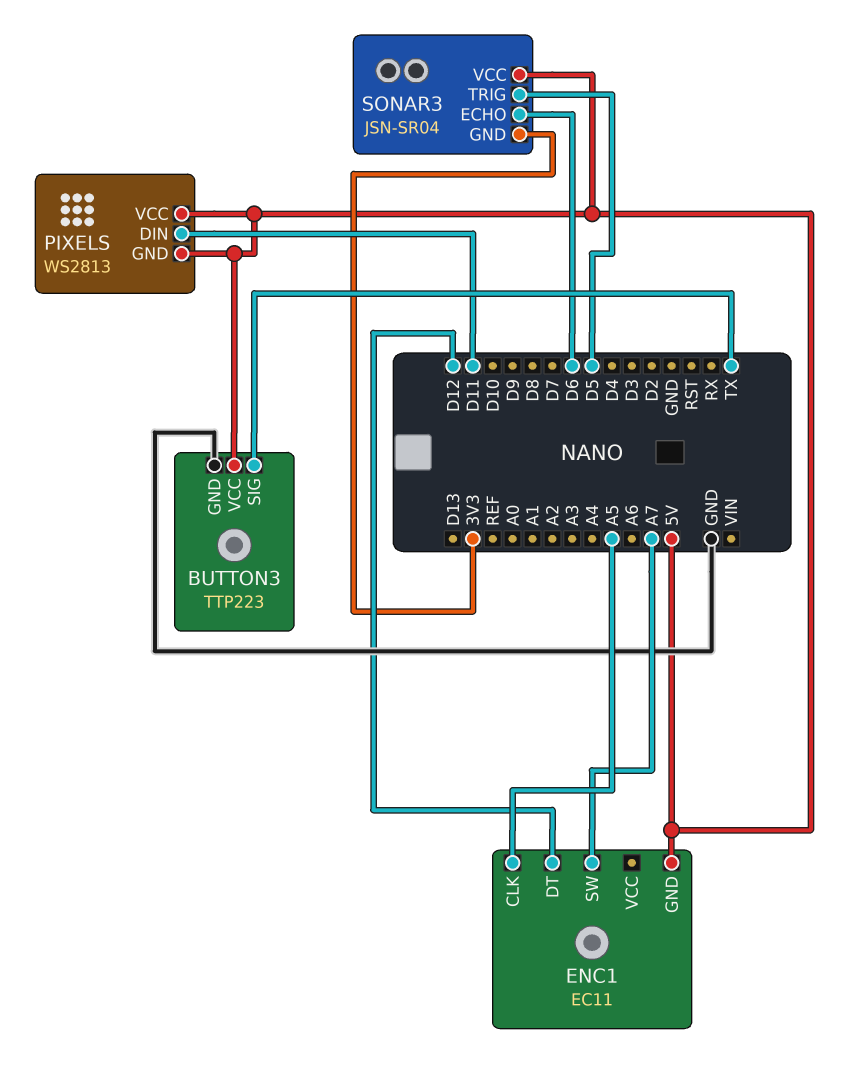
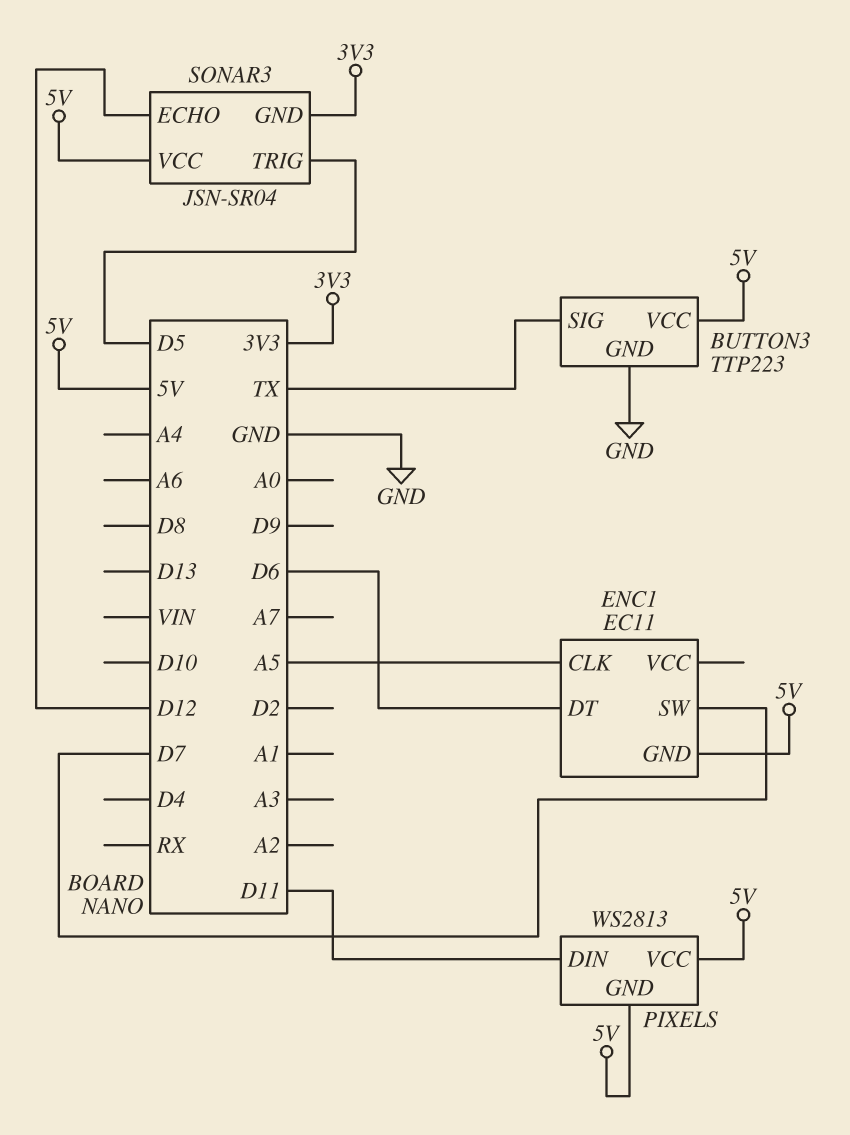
ENC1 pin DT: D12 -> D6
ENC1 pin SW: A7 -> D7
SONAR3 pin ECHO: D6 -> D12

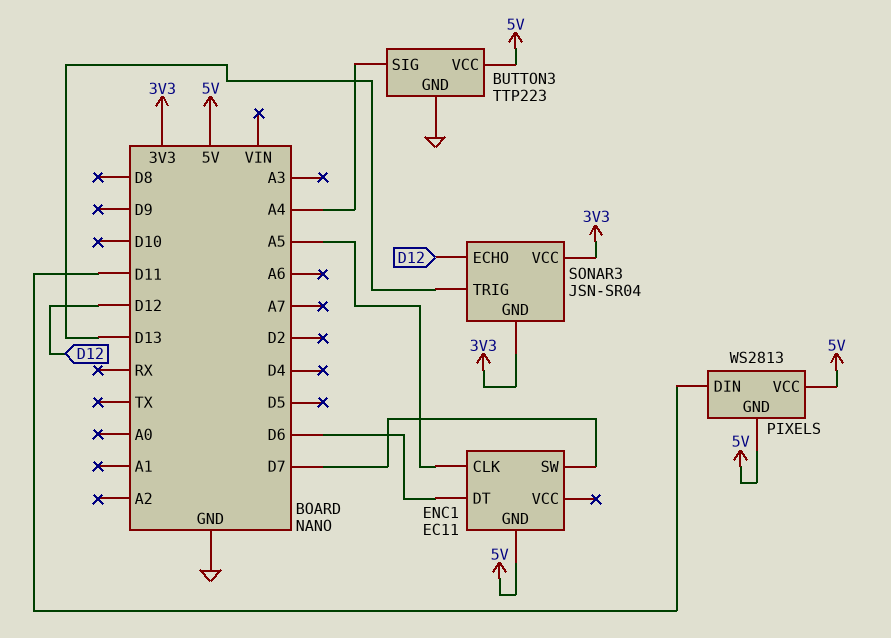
BUTTON3 pin SIG: TX -> A4
SONAR3 pin TRIG: D5 -> D13
SONAR3 pin VCC: 5V -> 3V3

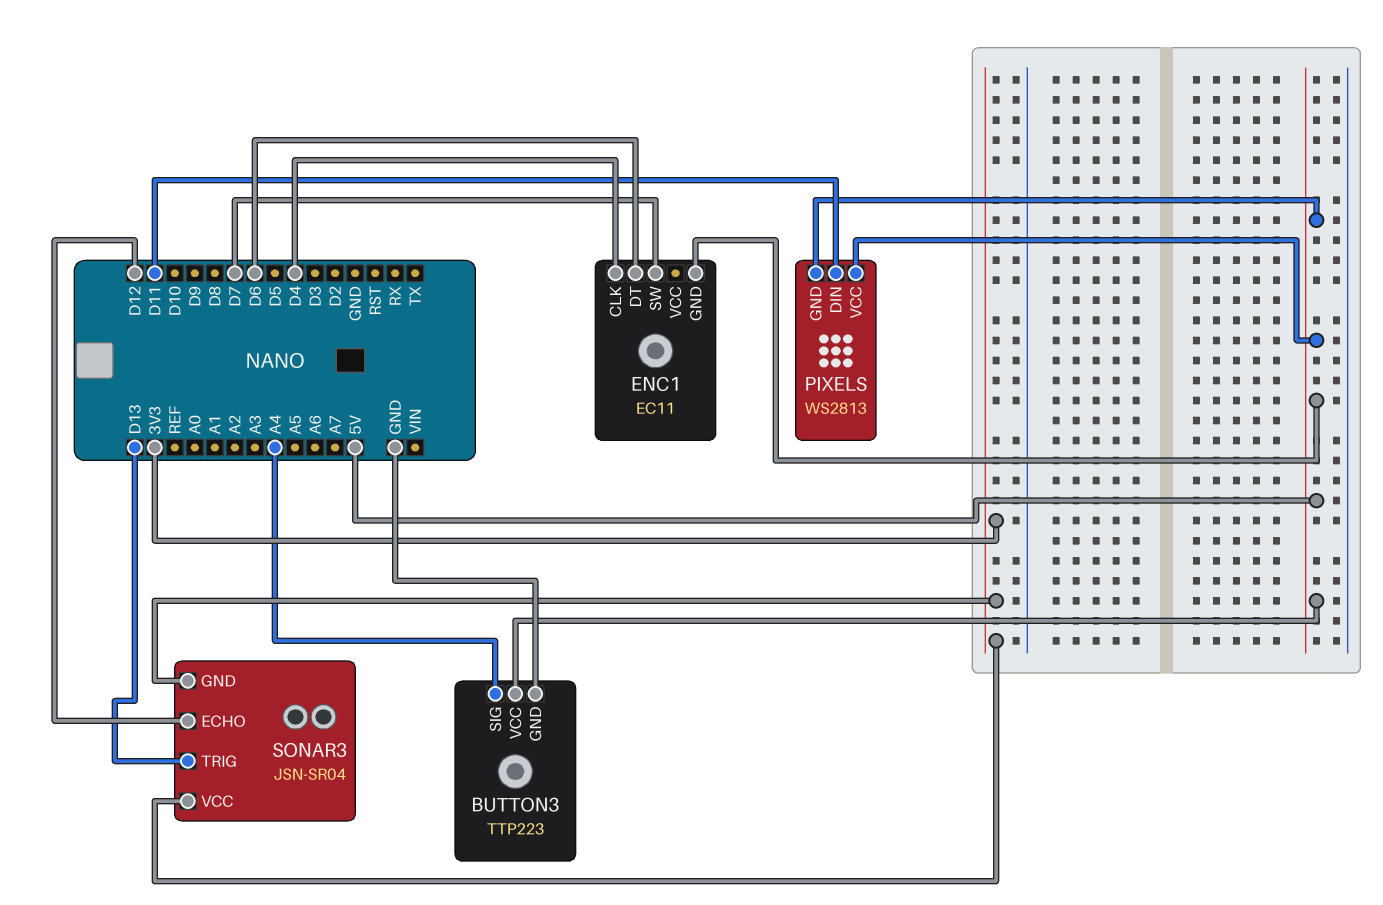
ENC1 pin CLK: A5 -> D4

